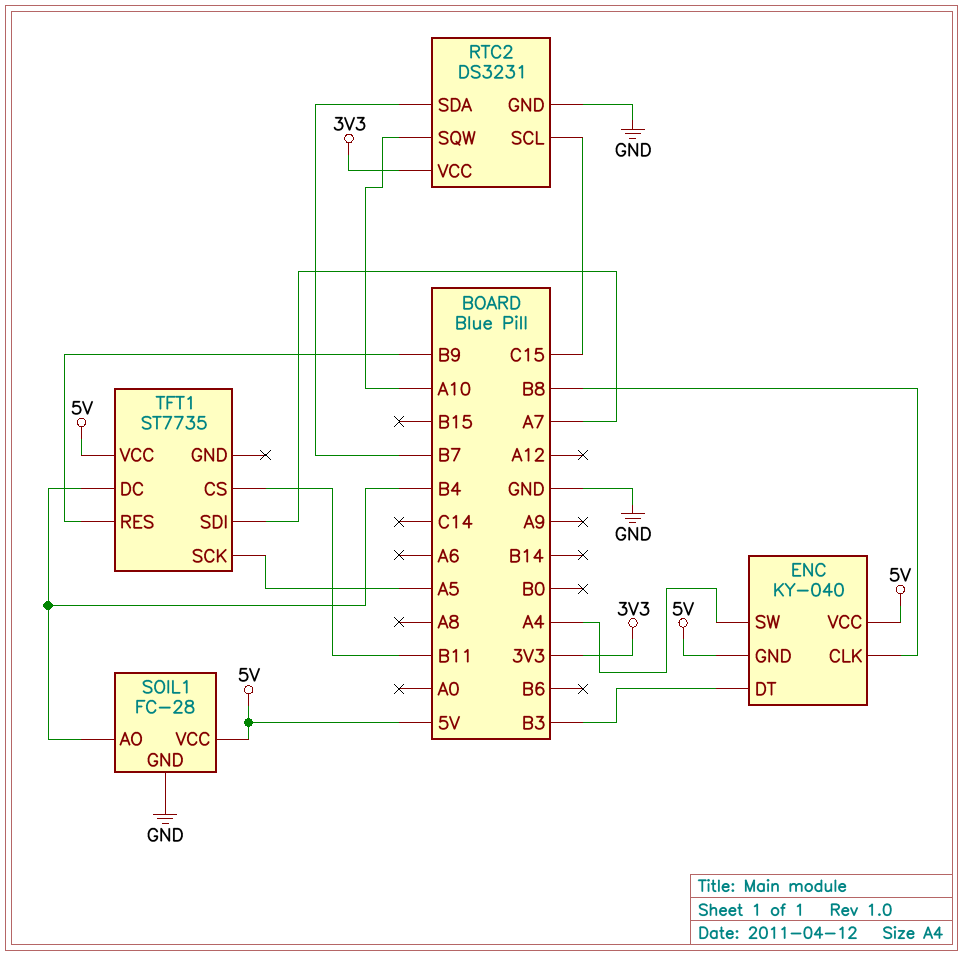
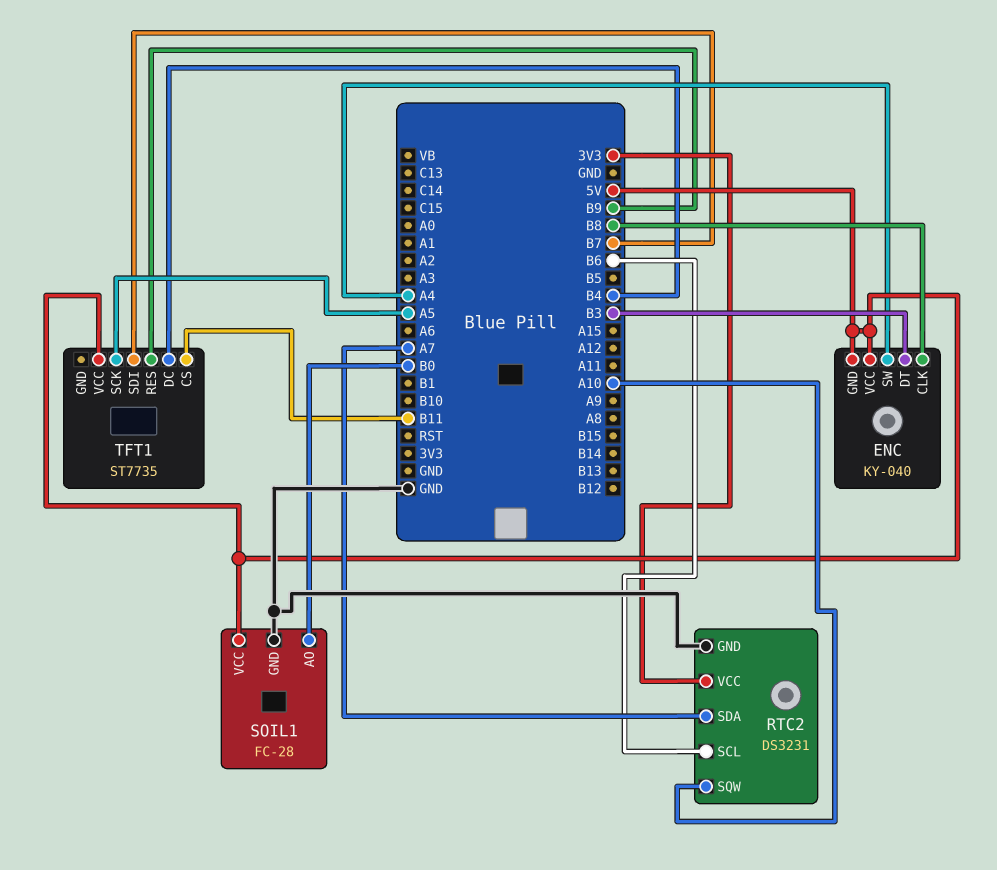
RTC2 pin SCL: C15 -> B6
RTC2 pin SDA: B7 -> A7
SOIL1 pin AO: B4 -> B0
TFT1 pin SDI: A7 -> B7

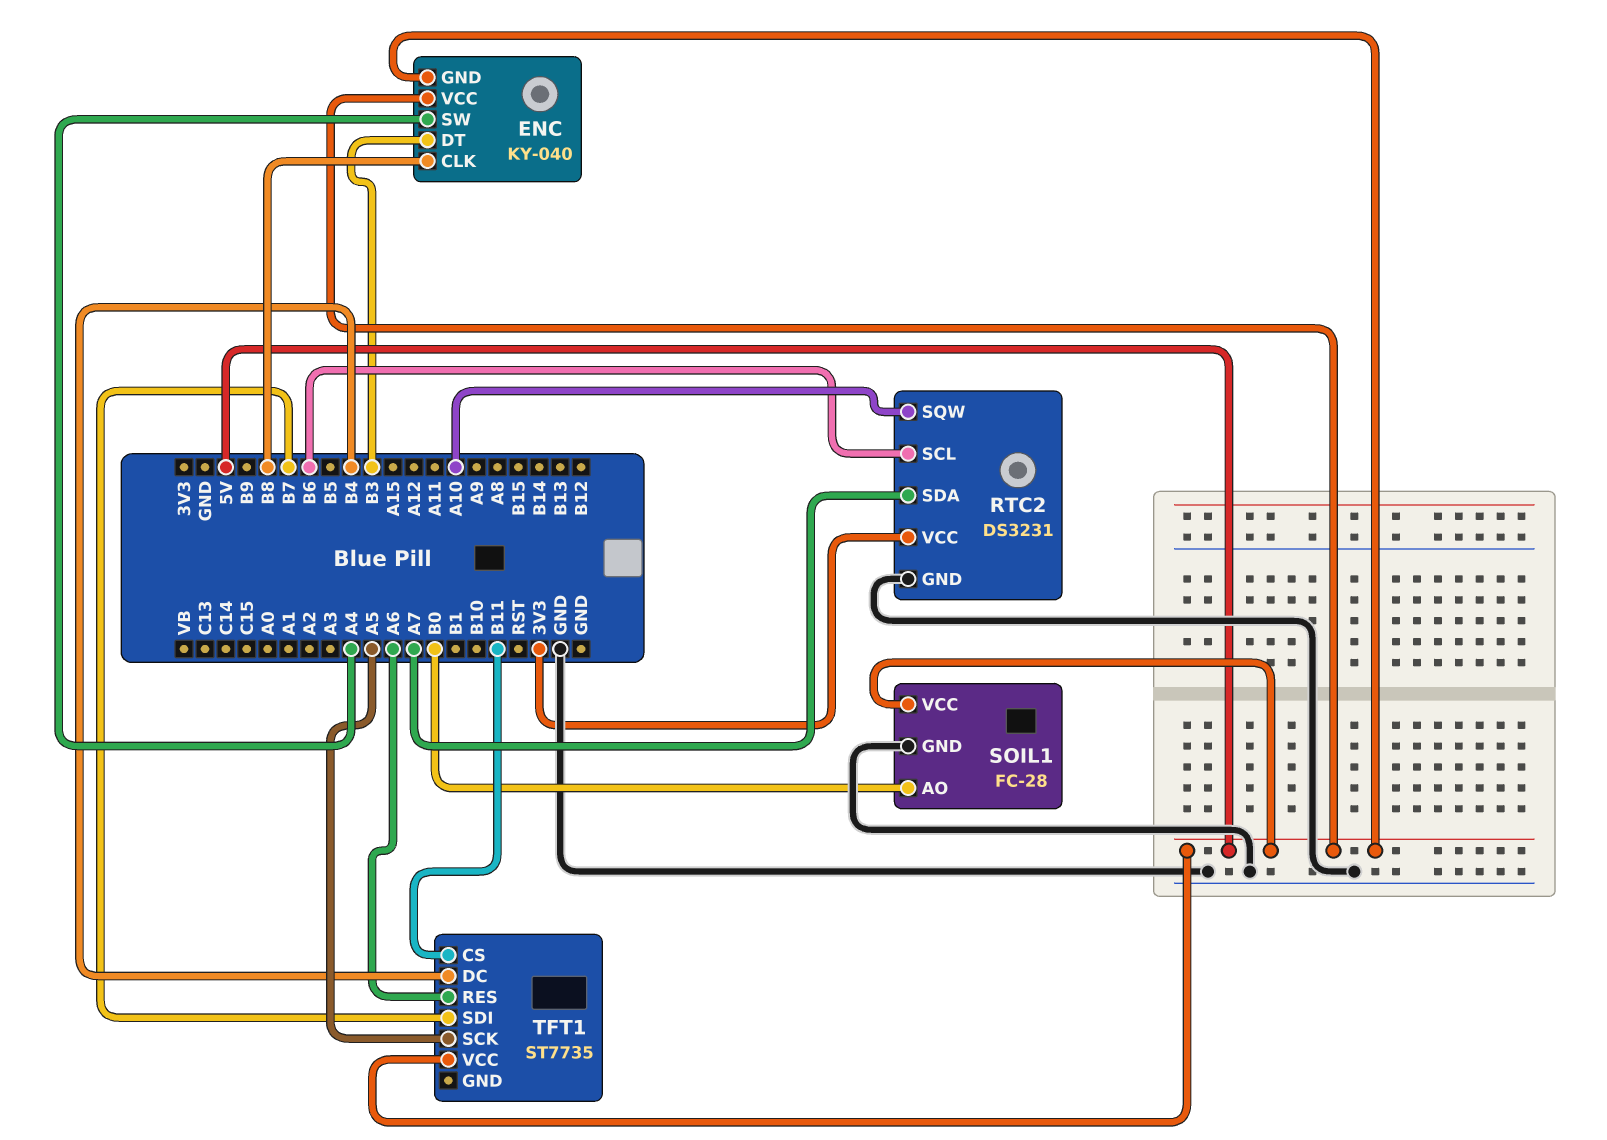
TFT1 pin RES: B9 -> A6

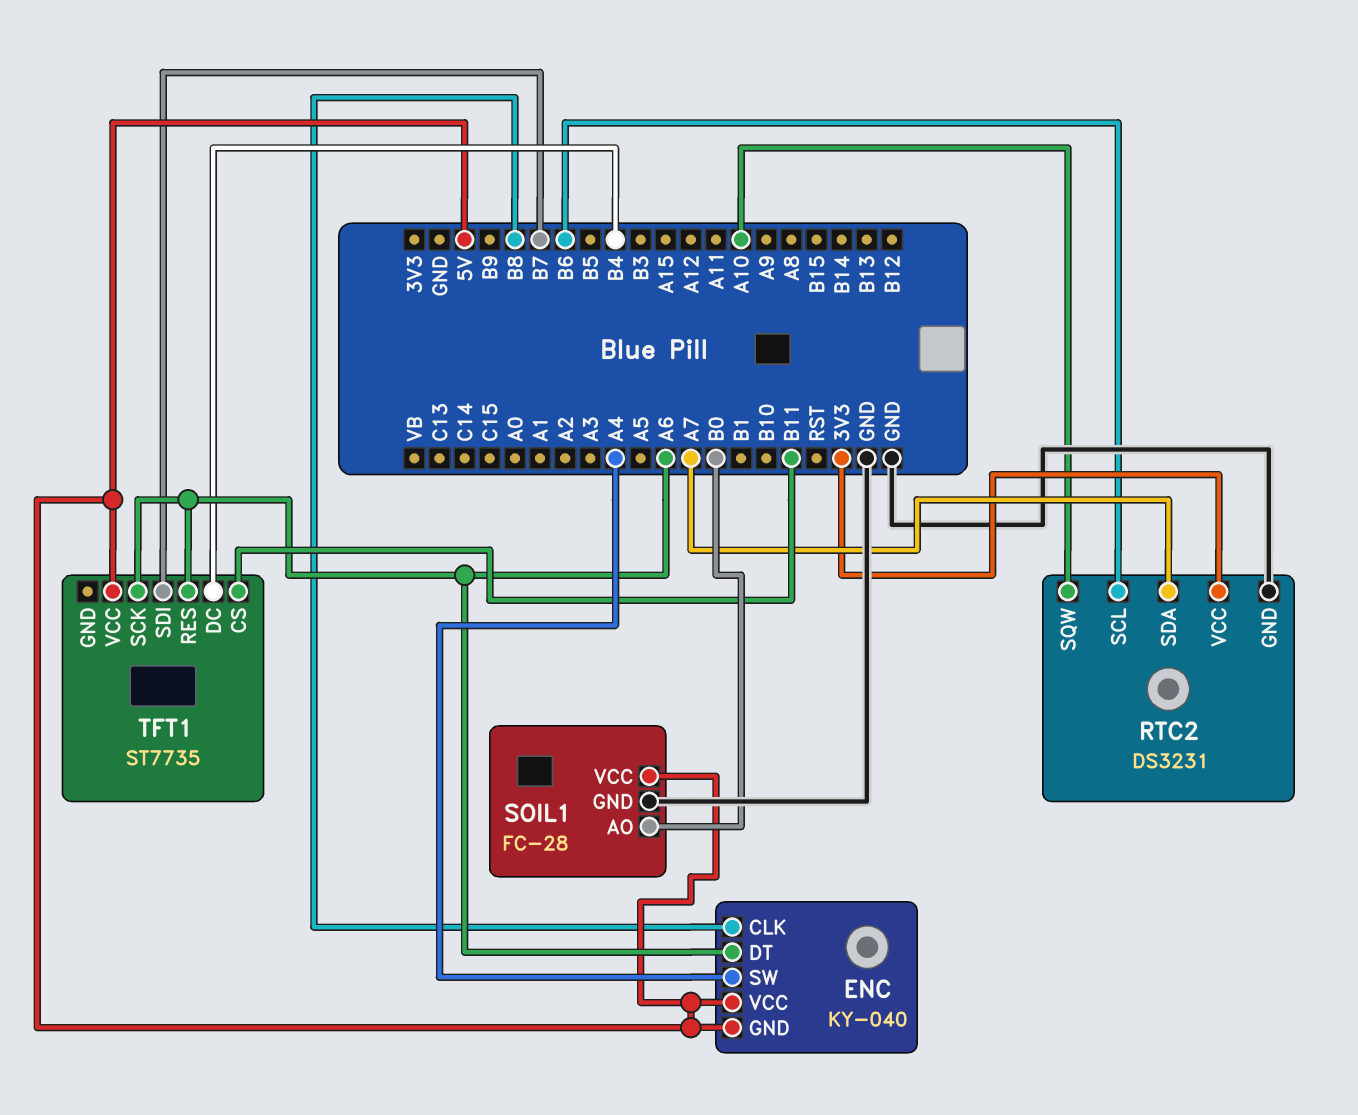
ENC pin DT: B3 -> A6
TFT1 pin SCK: A5 -> A6

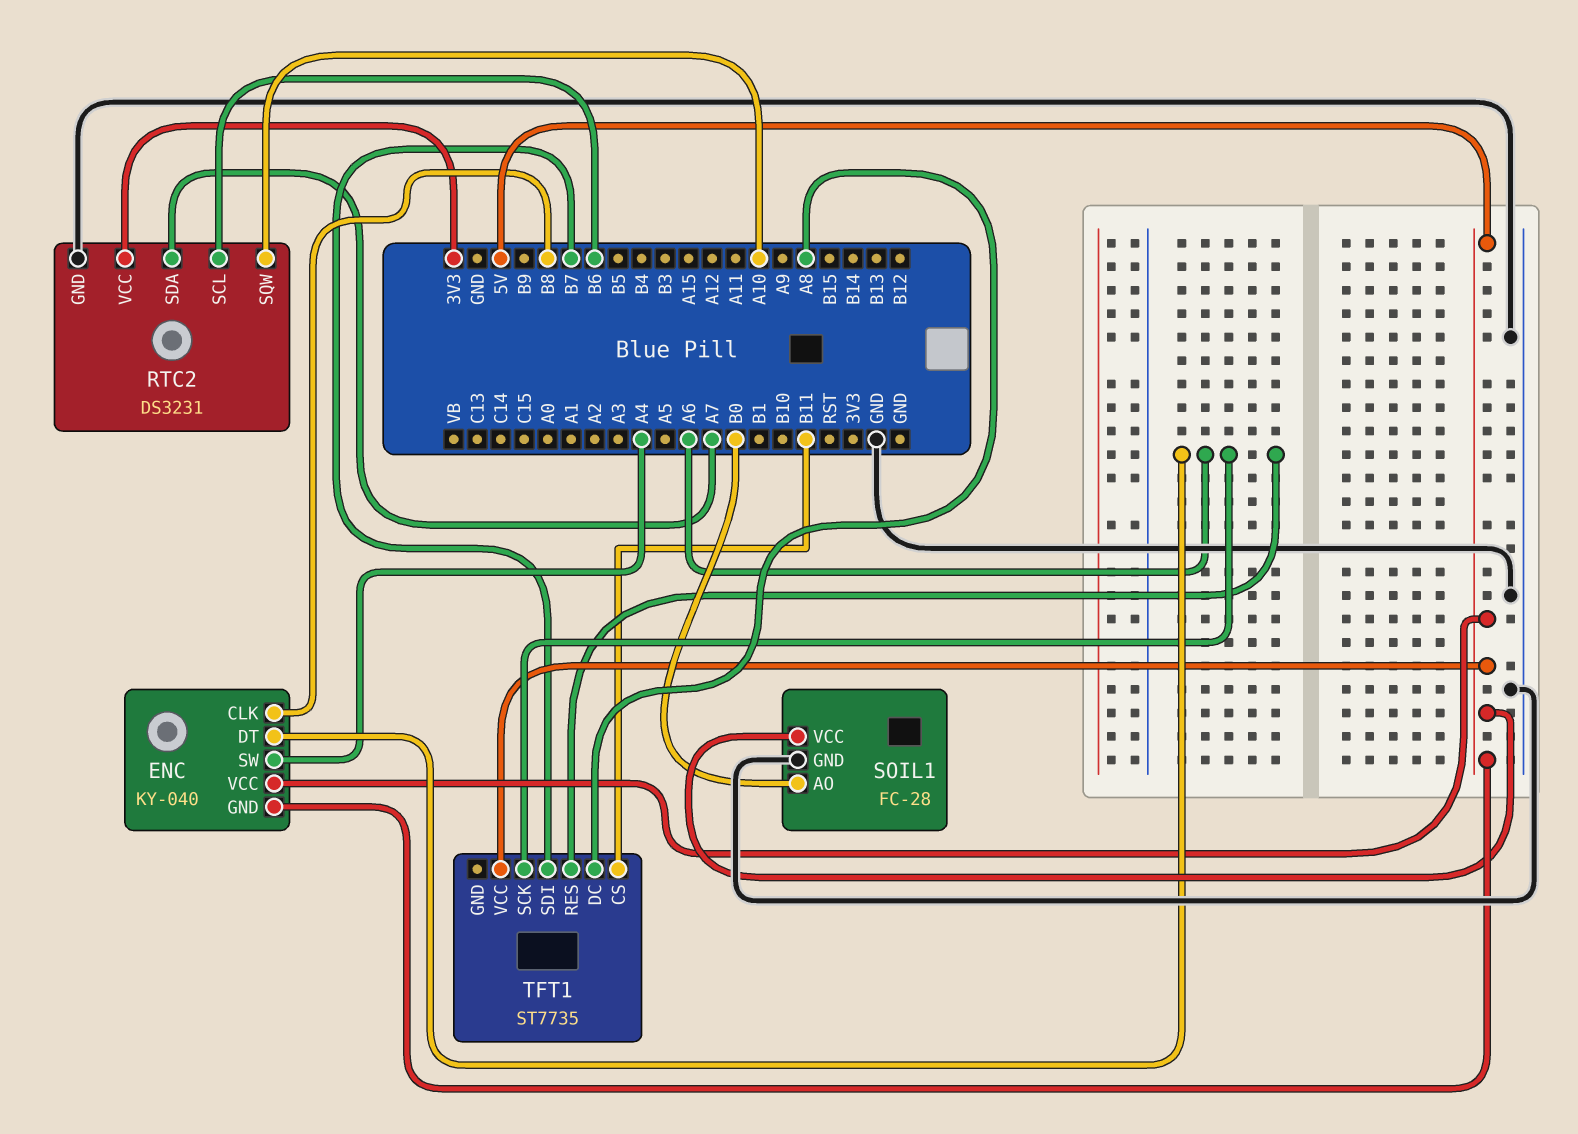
TFT1 pin DC: B4 -> A8

